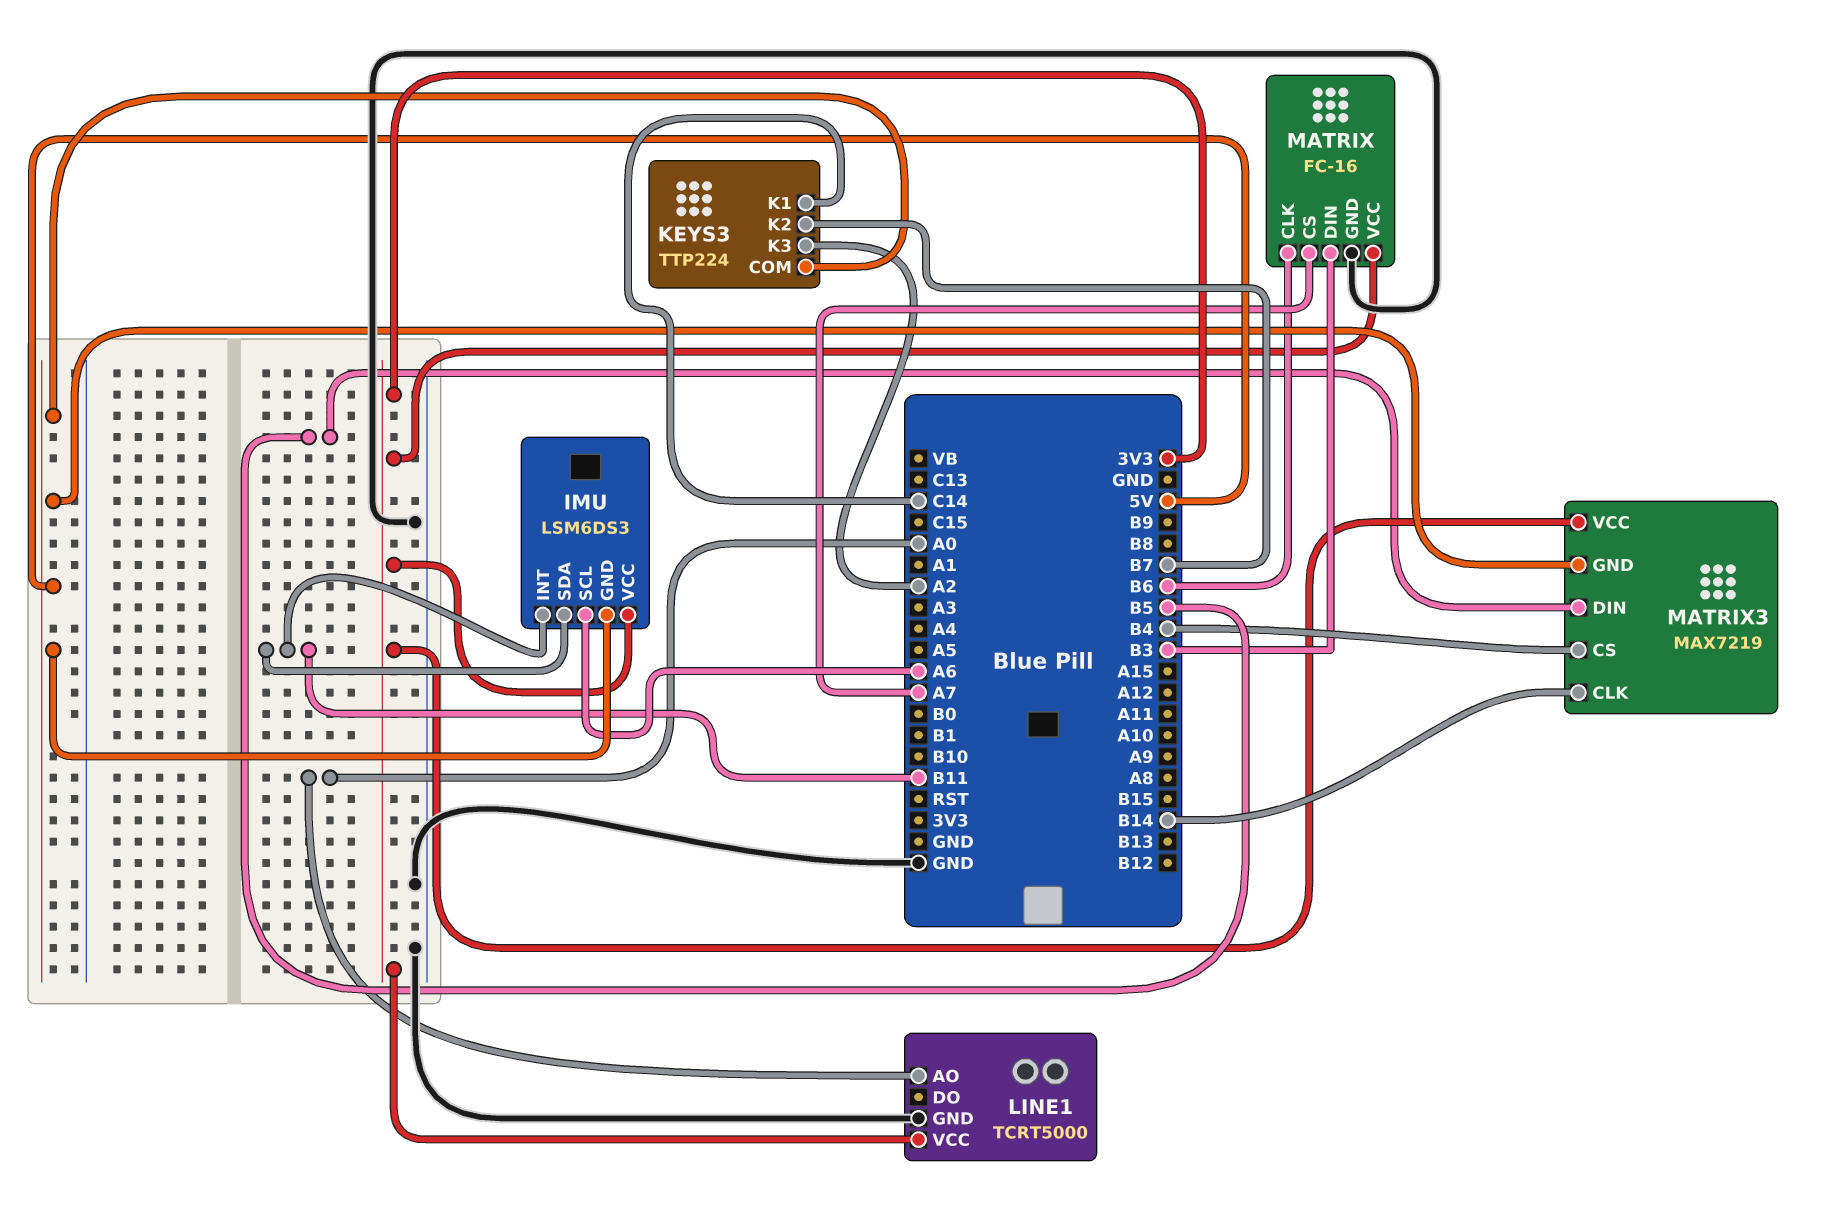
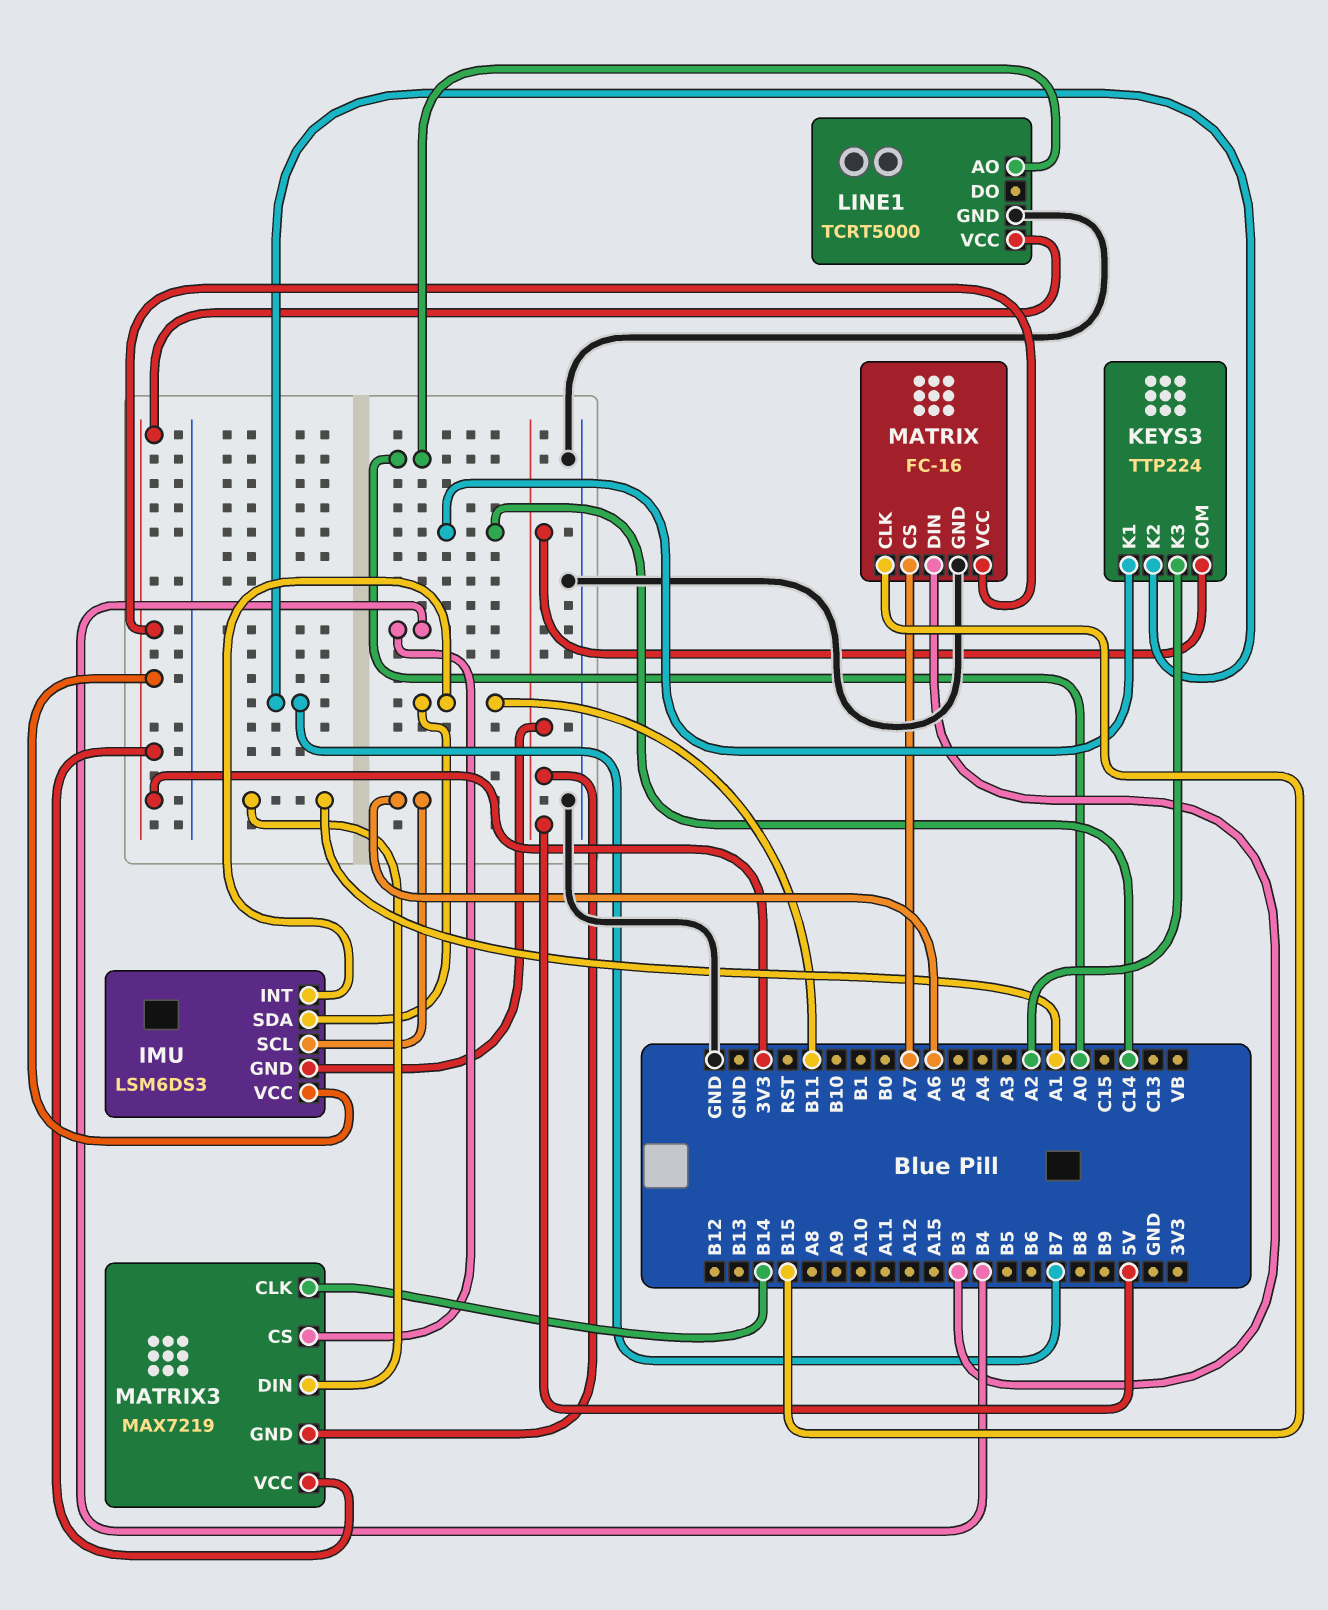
MATRIX pin CLK: B6 -> B15
MATRIX3 pin DIN: B5 -> A1

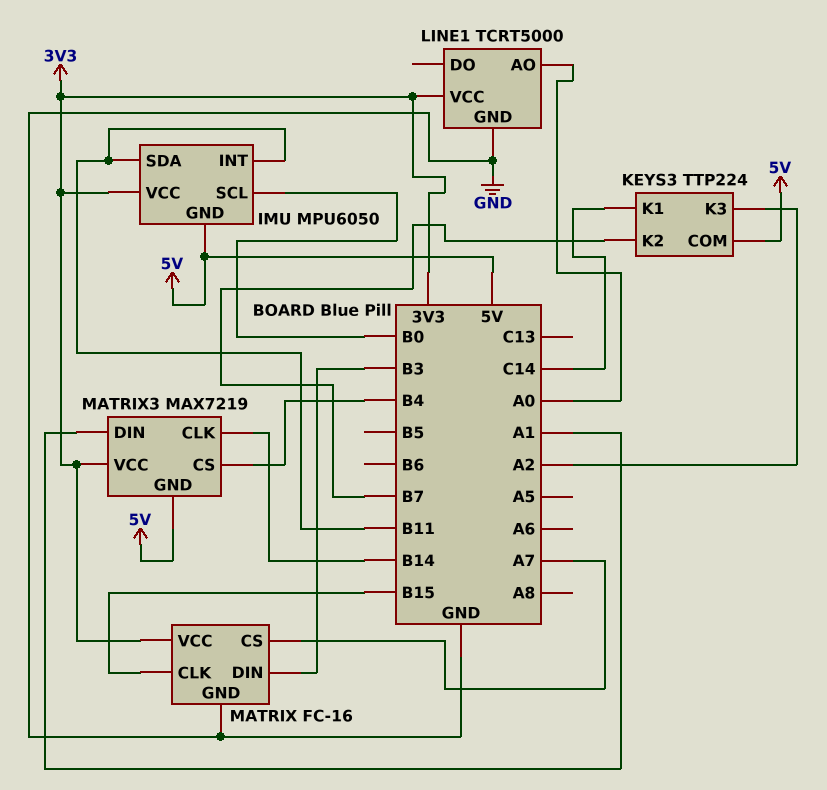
IMU: LSM6DS3 -> MPU6050
IMU pin SCL: A6 -> B0

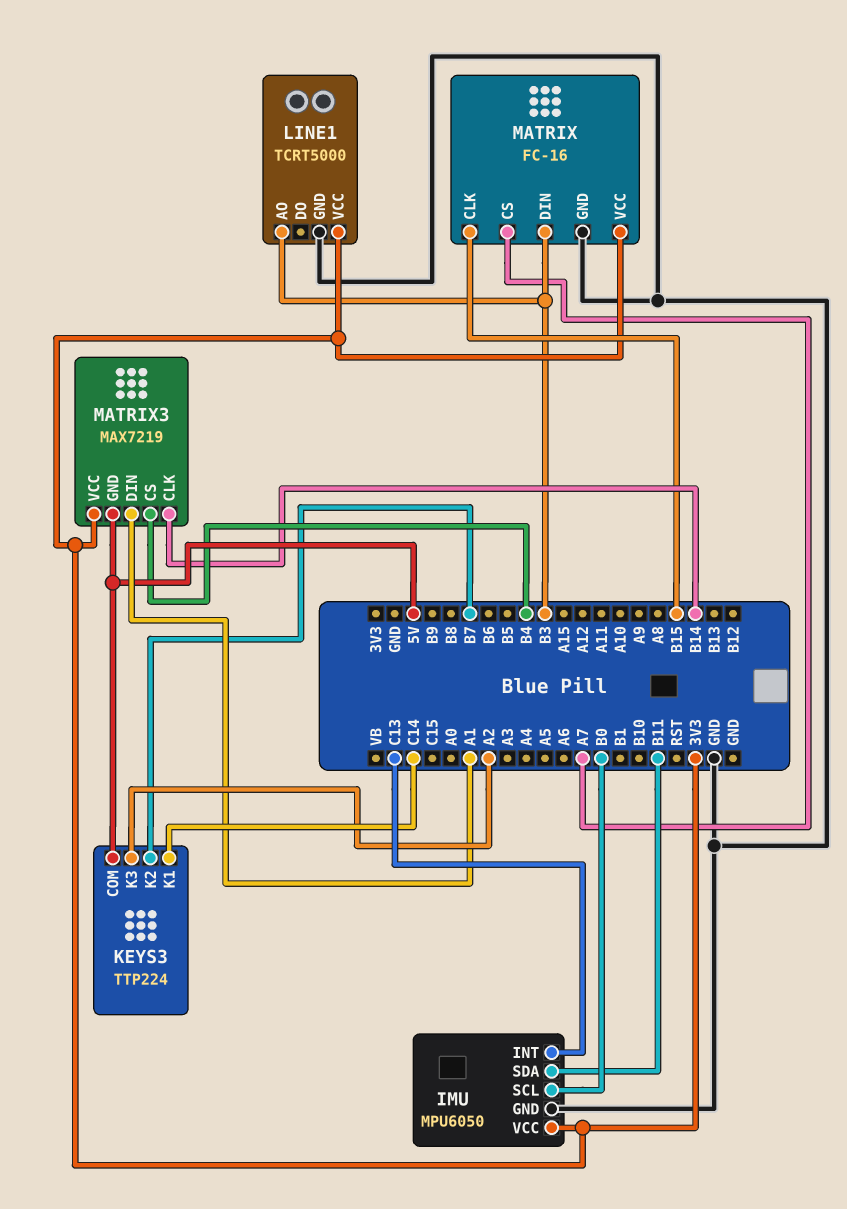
IMU pin GND: 5V -> GND
IMU pin INT: B11 -> C13
LINE1 pin AO: A0 -> B3

